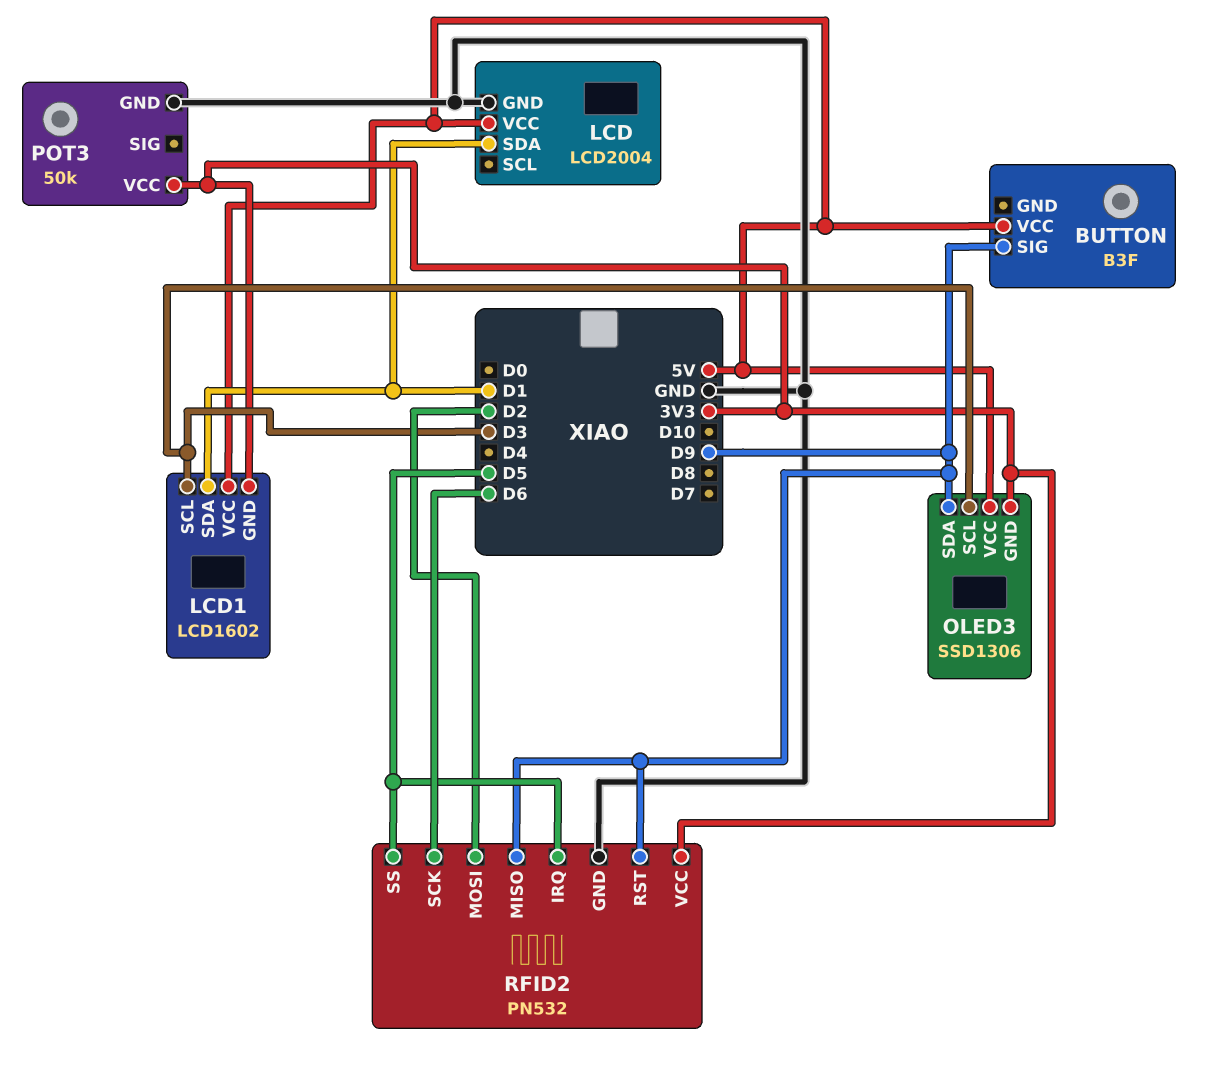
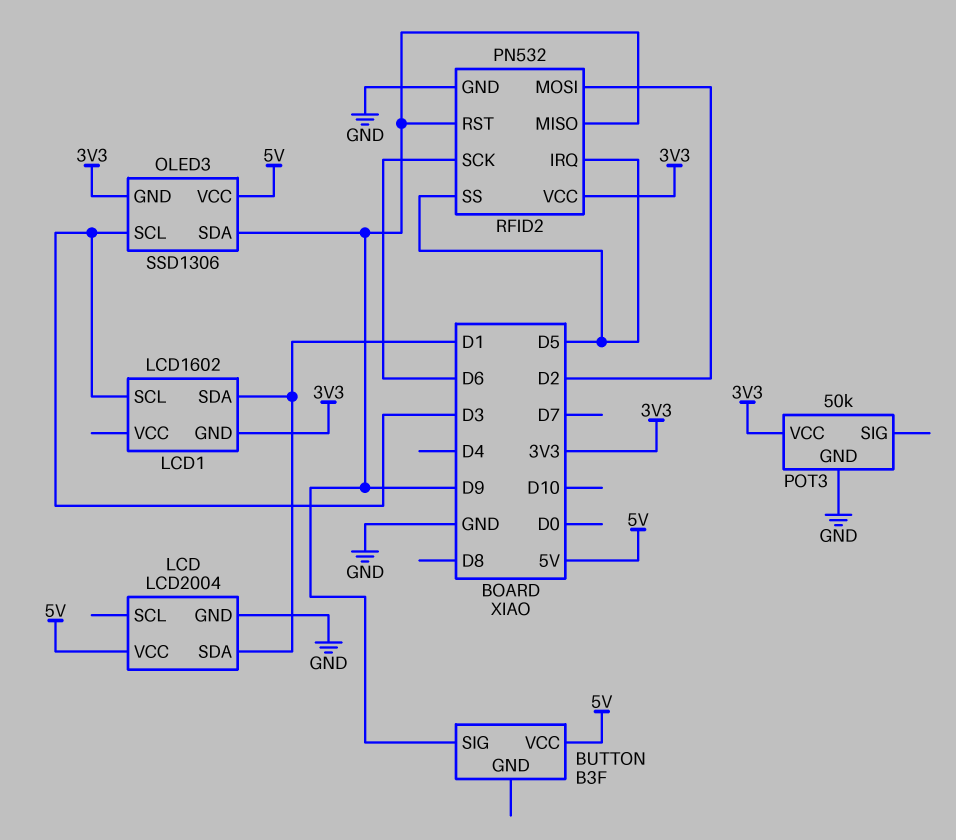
LCD1 pin VCC: 5V -> none

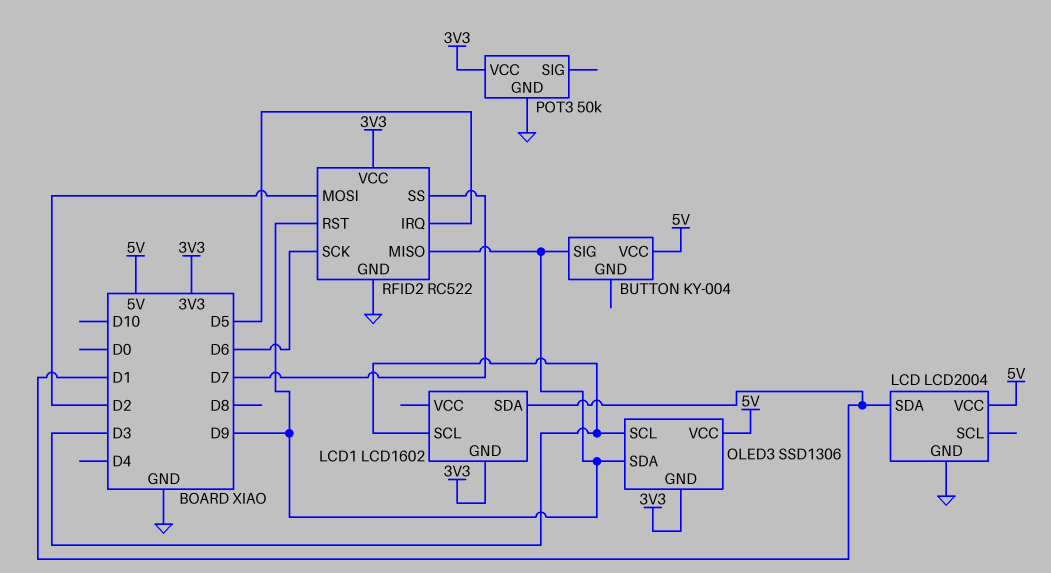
BUTTON: B3F -> KY-004
RFID2: PN532 -> RC522
RFID2 pin SS: D5 -> D7

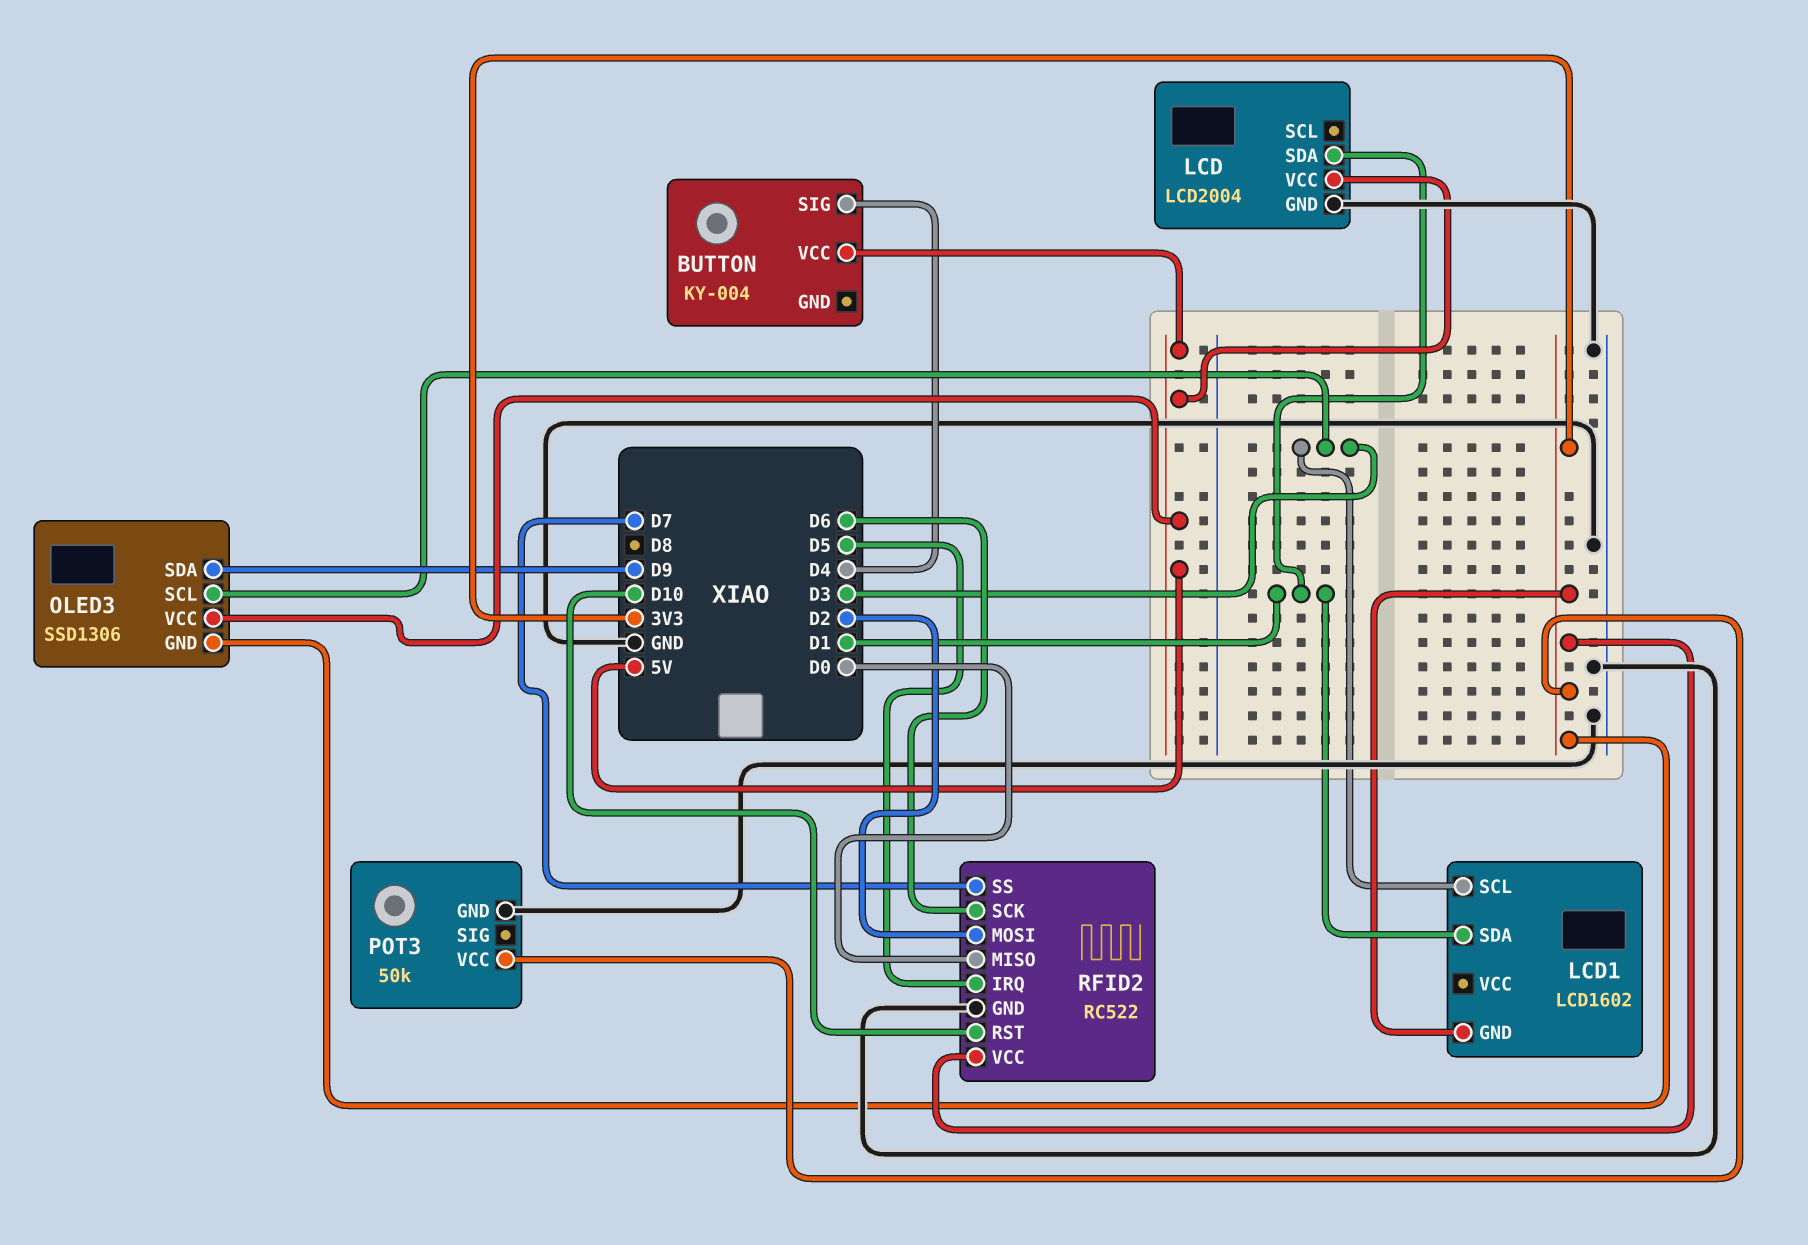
BUTTON pin SIG: D9 -> D4
RFID2 pin MISO: D9 -> D0
RFID2 pin RST: D9 -> D10

